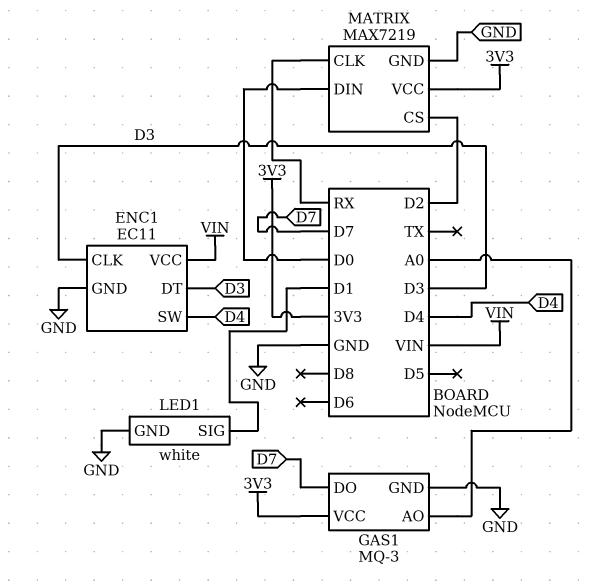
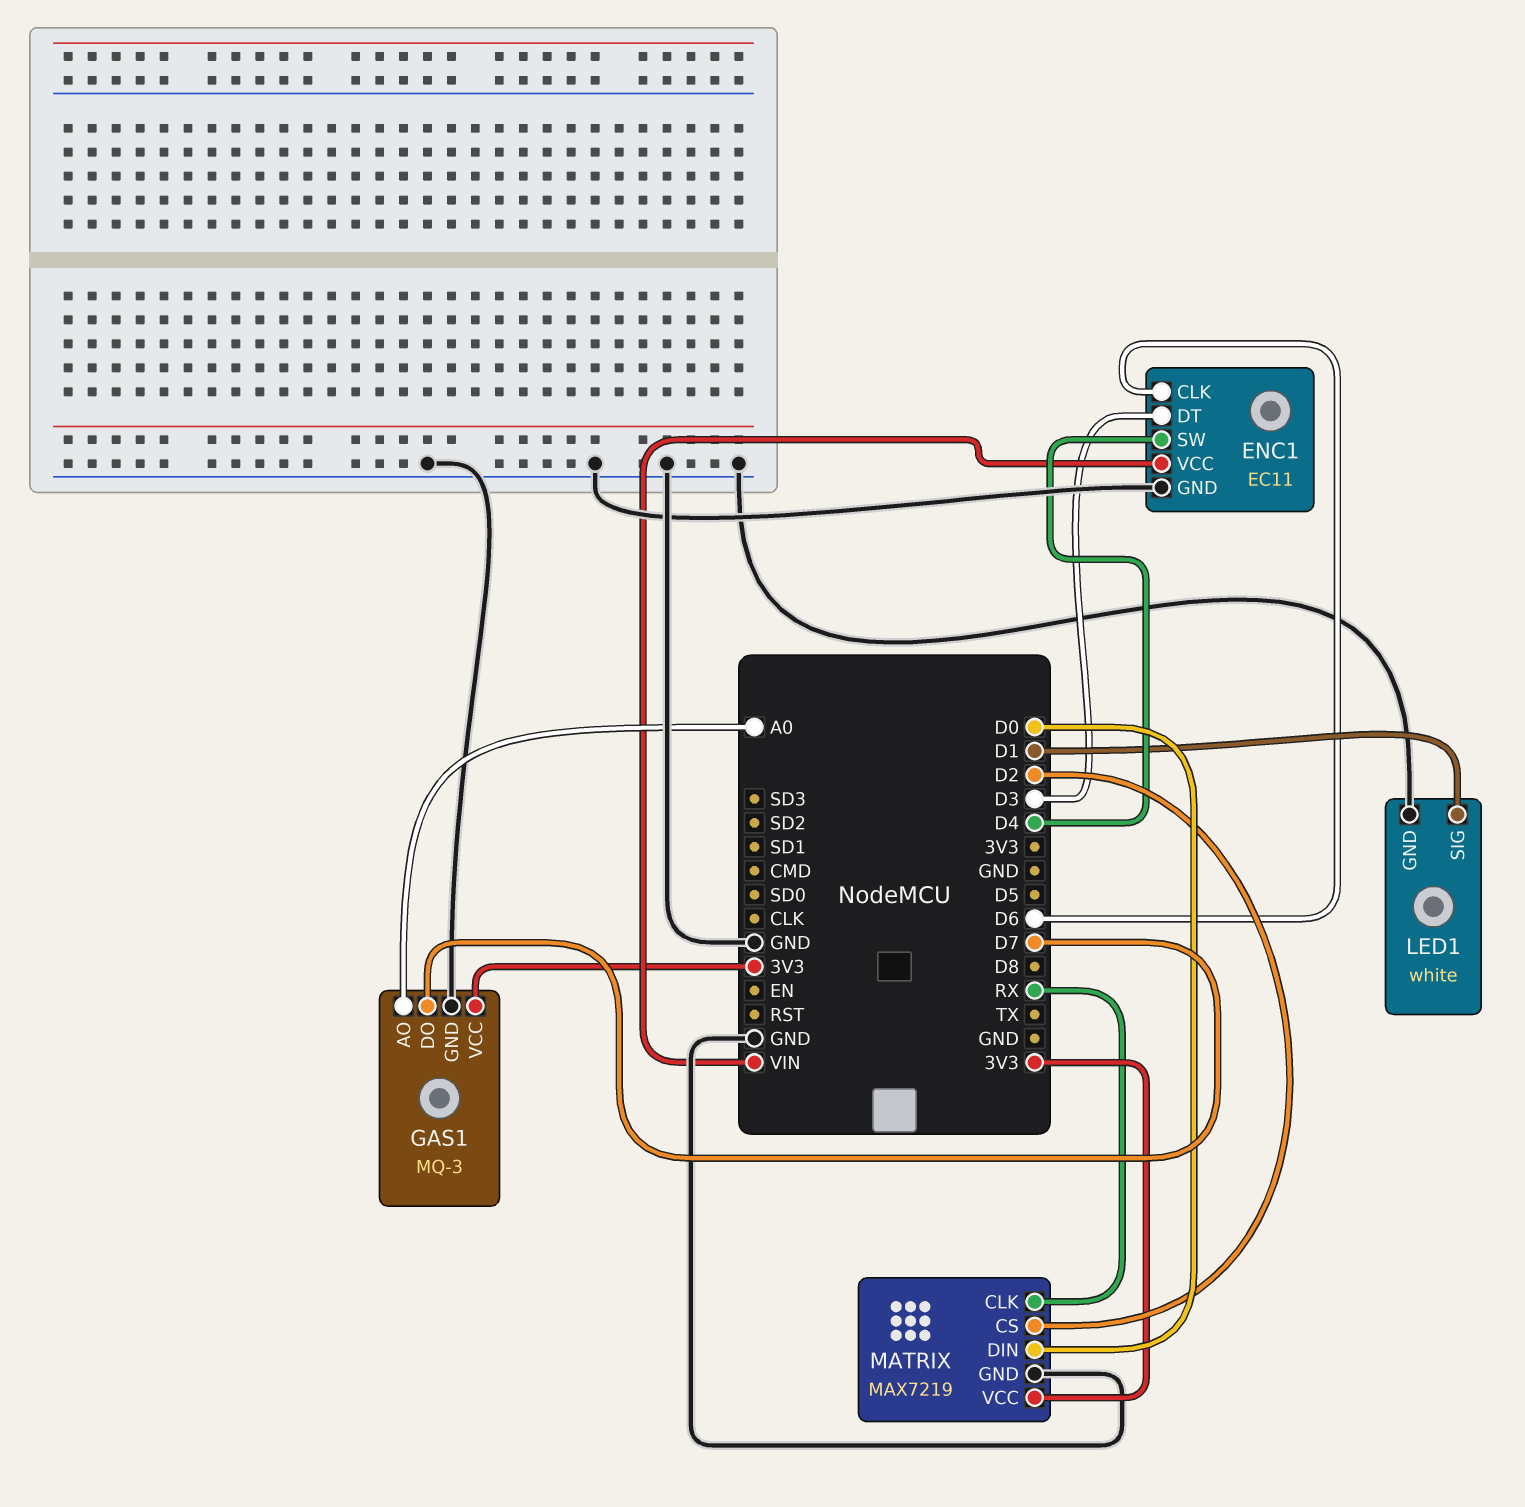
ENC1 pin CLK: D3 -> D6

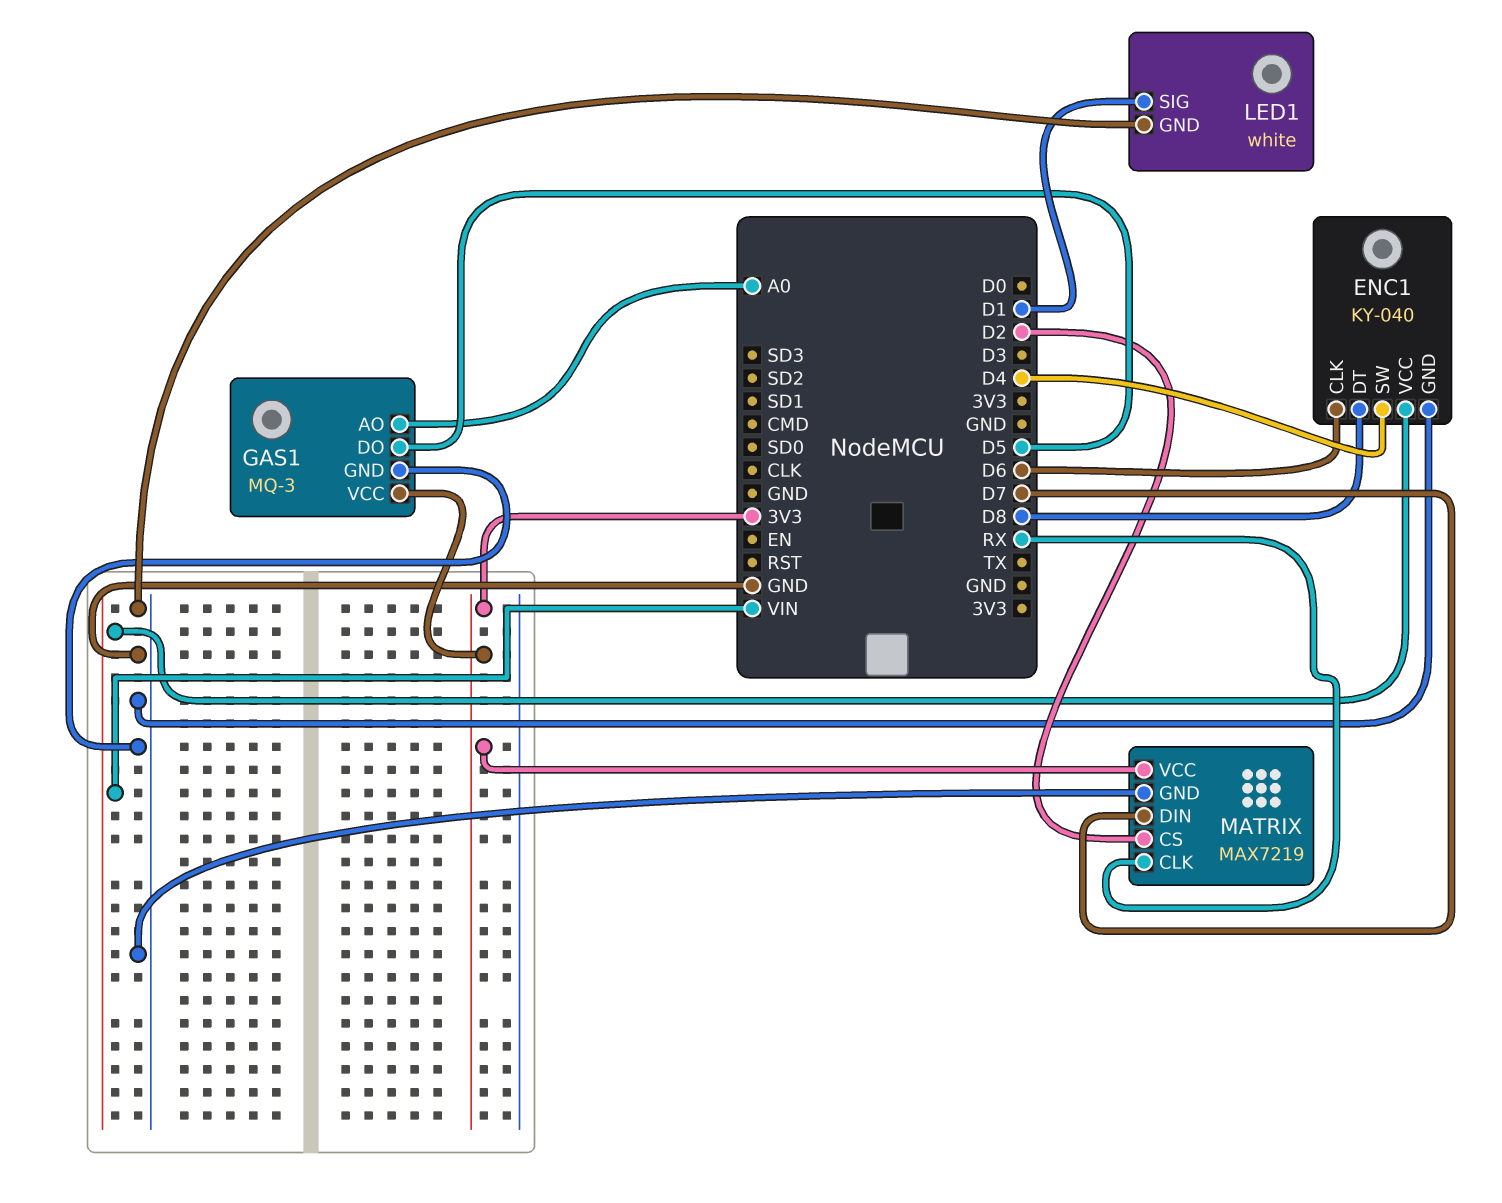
ENC1: EC11 -> KY-040
ENC1 pin DT: D3 -> D8
GAS1 pin DO: D7 -> D5
MATRIX pin DIN: D0 -> D7

